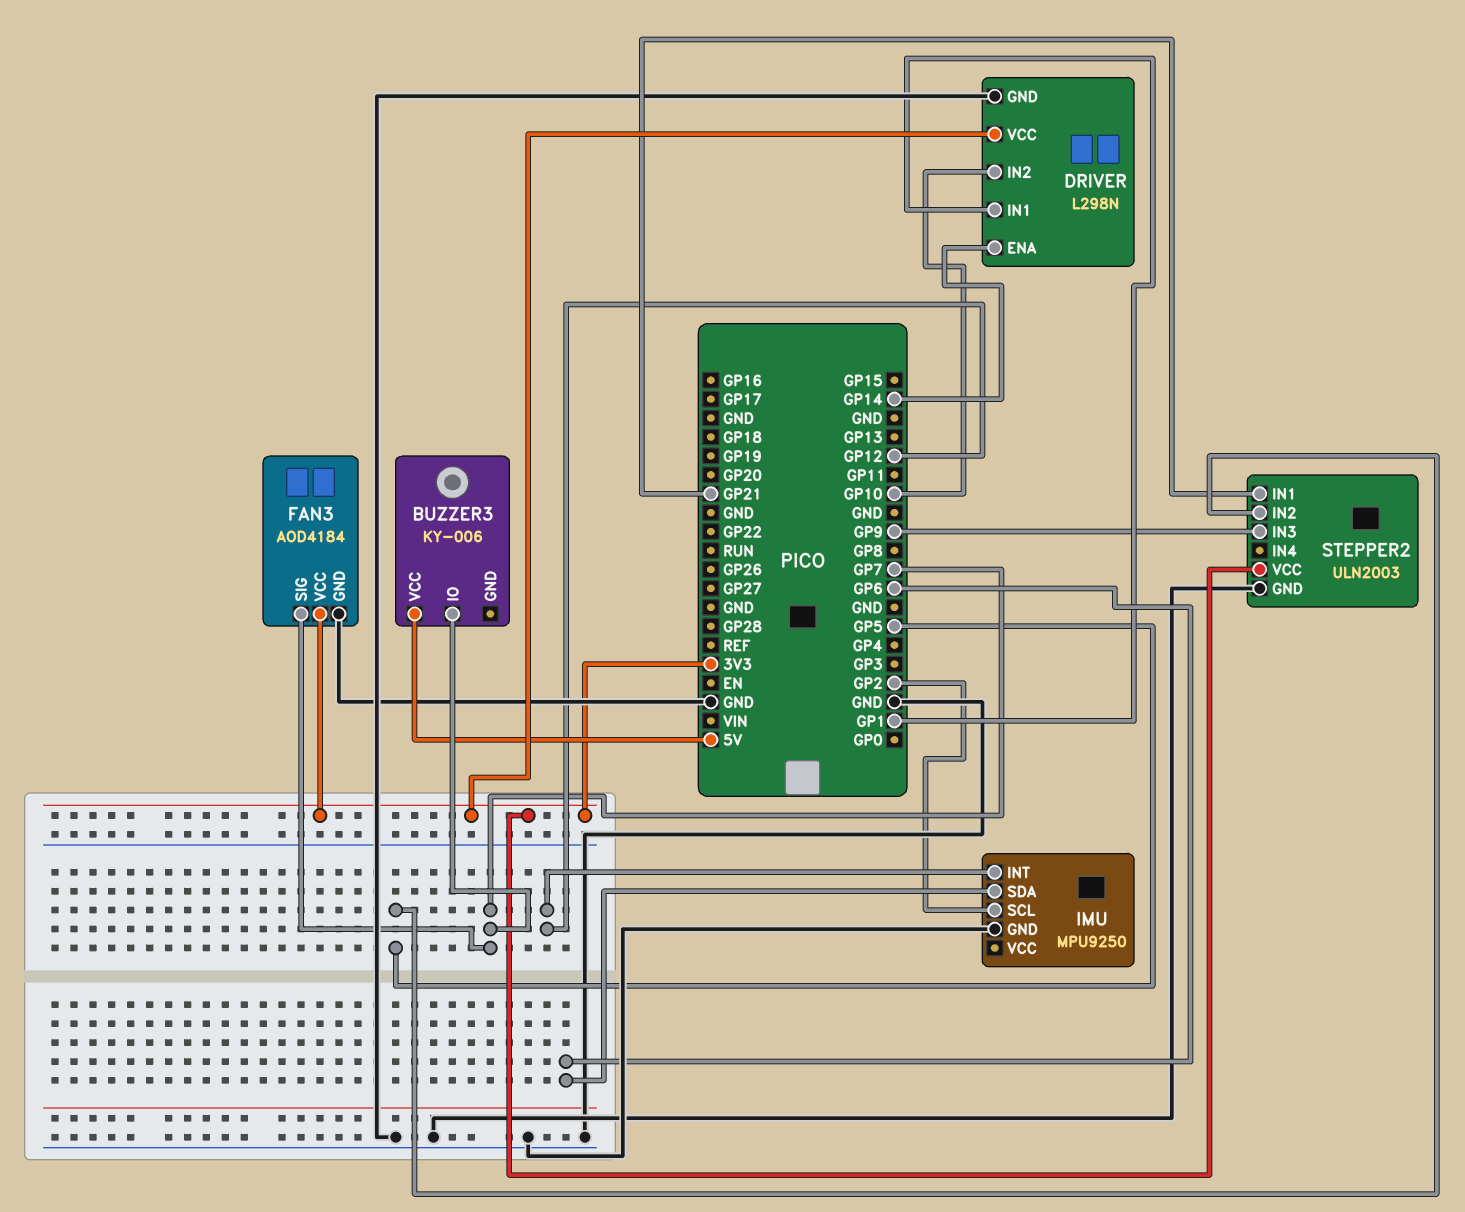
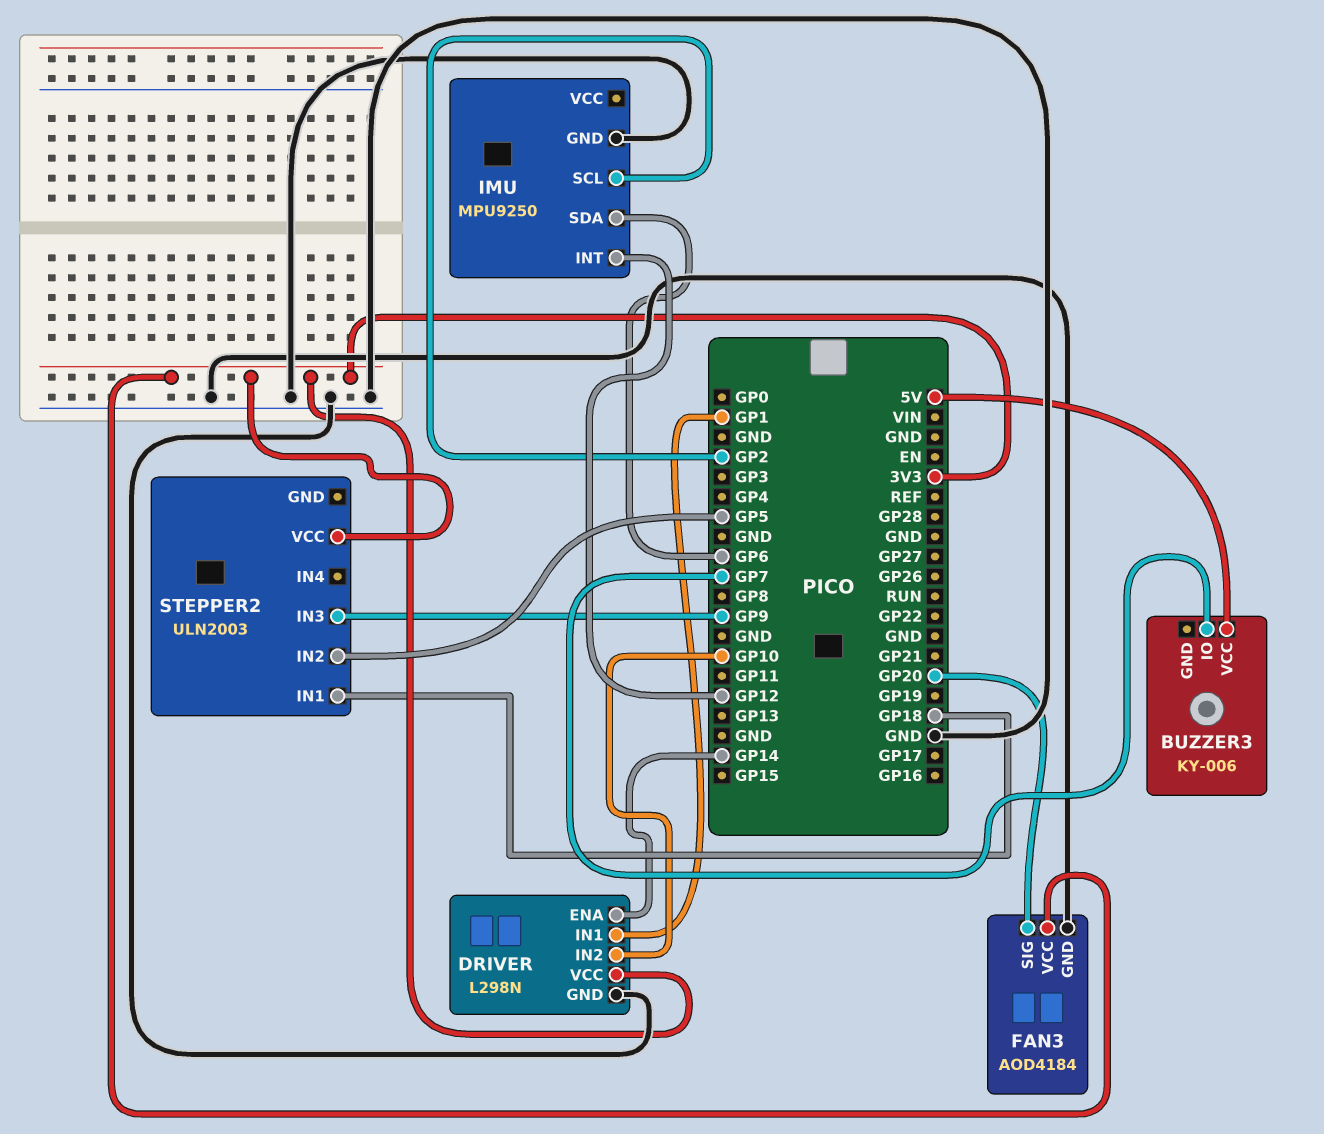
FAN3 pin SIG: GP7 -> GP20
STEPPER2 pin GND: GND -> none
STEPPER2 pin IN1: GP21 -> GP18

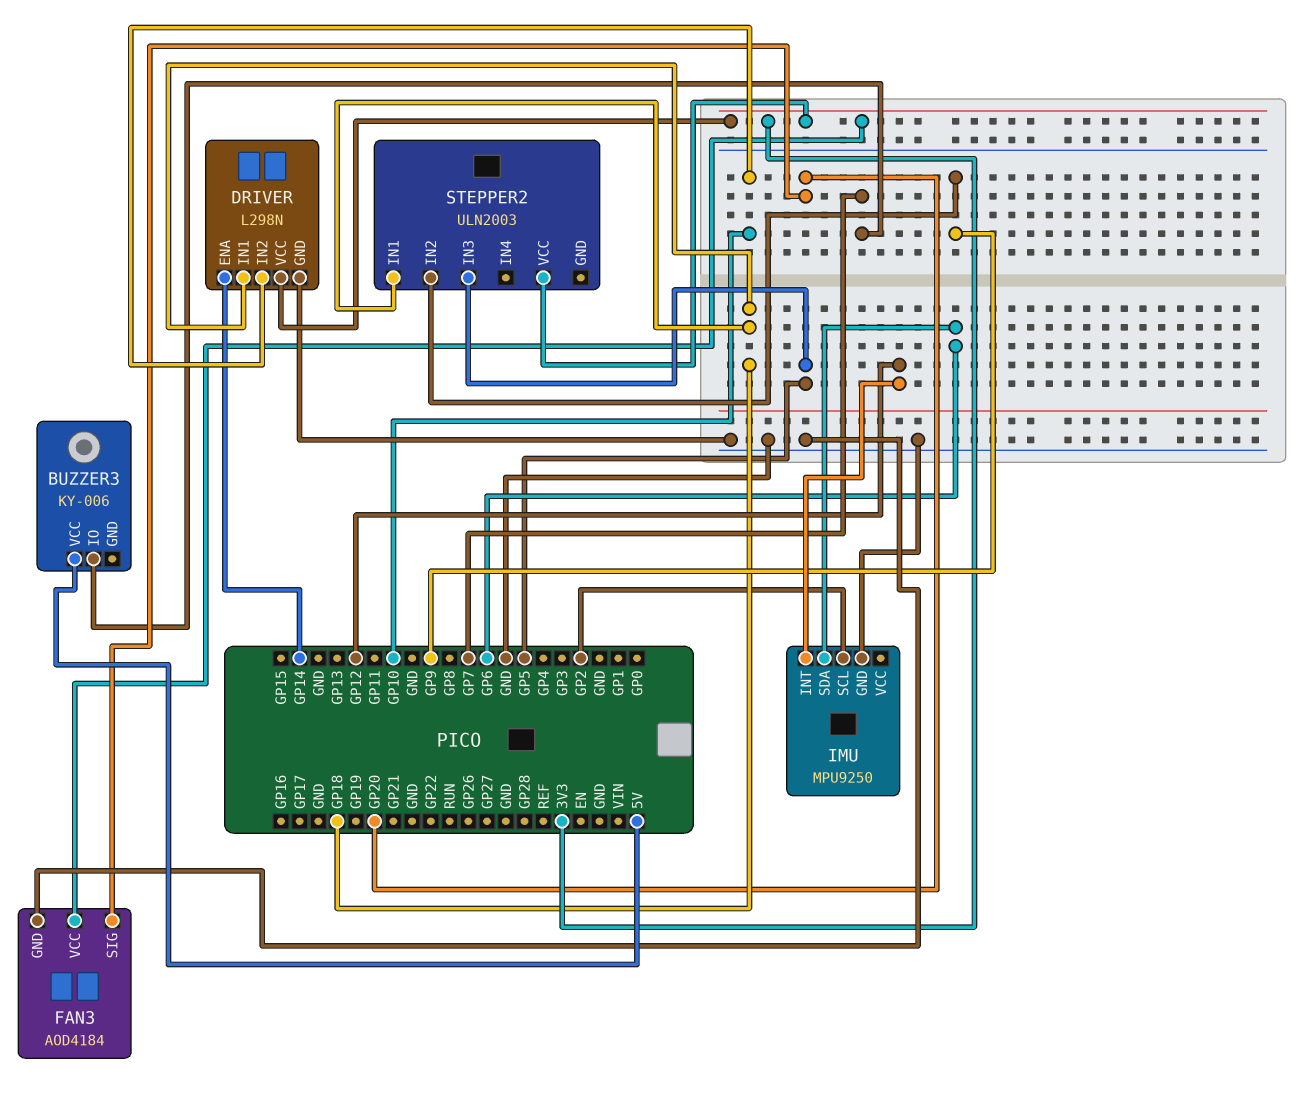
DRIVER pin IN1: GP1 -> GP18
STEPPER2 pin IN2: GP5 -> GP9
STEPPER2 pin IN3: GP9 -> GP5

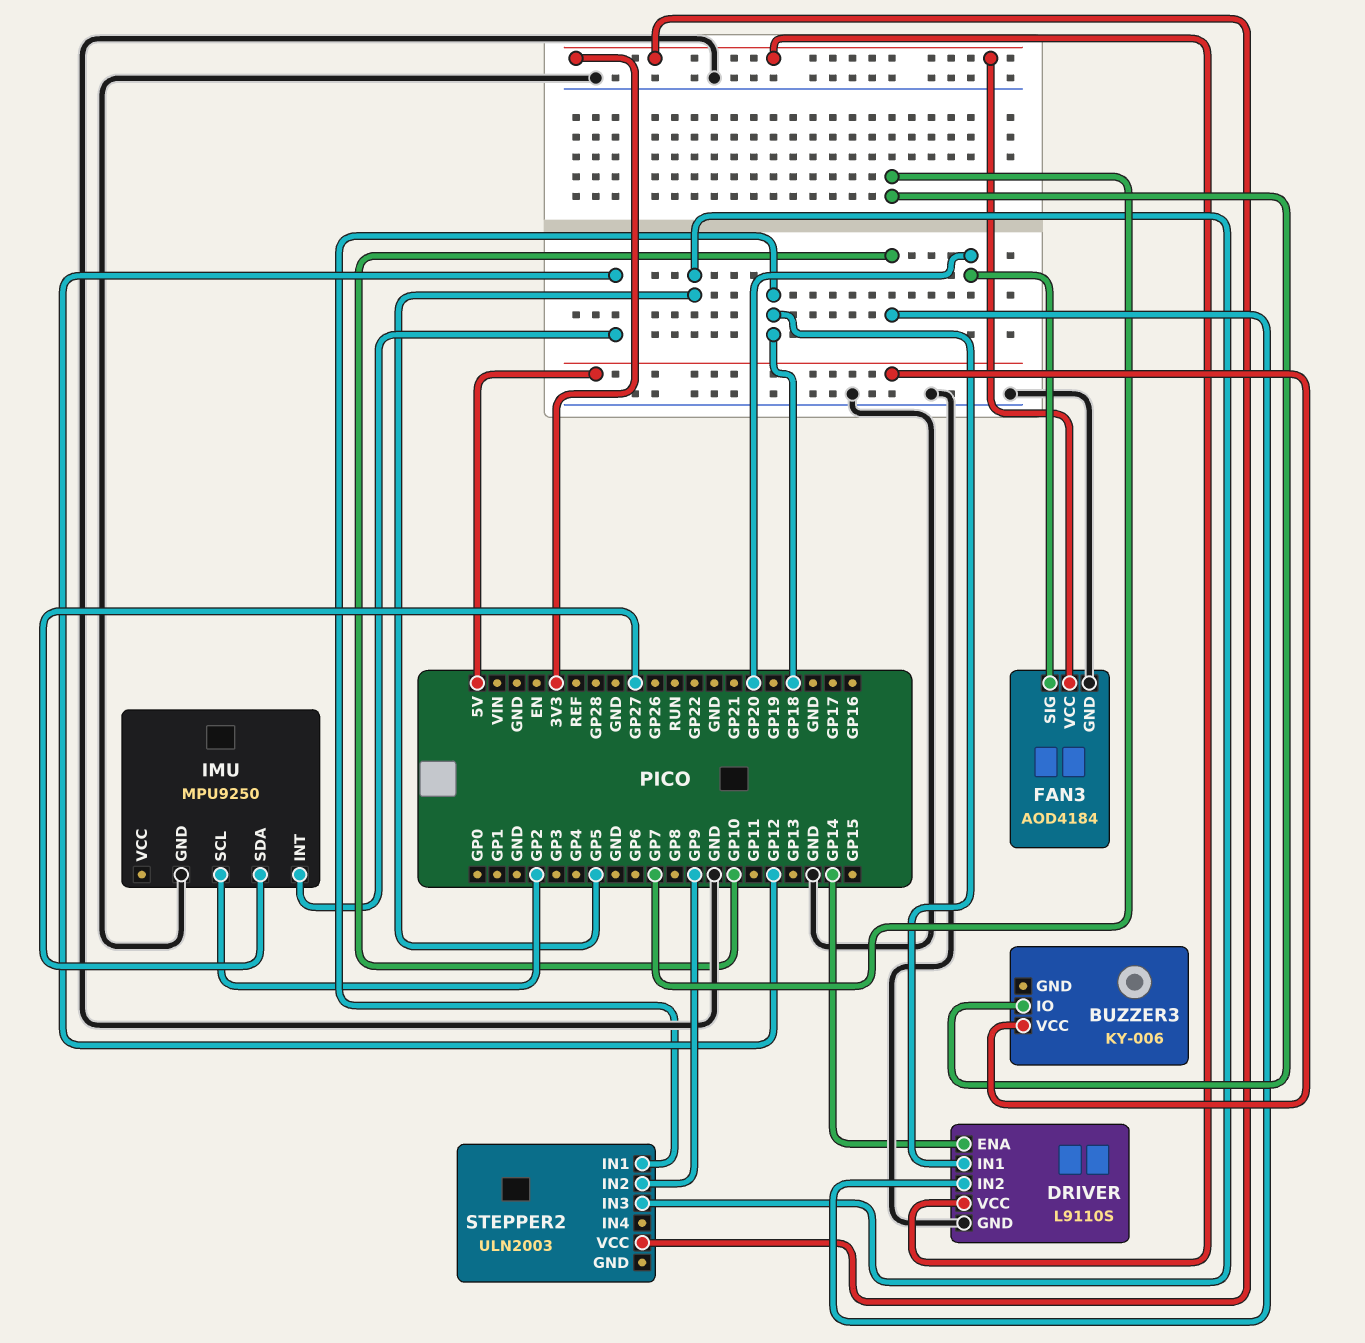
DRIVER: L298N -> L9110S
IMU pin SDA: GP6 -> GP27

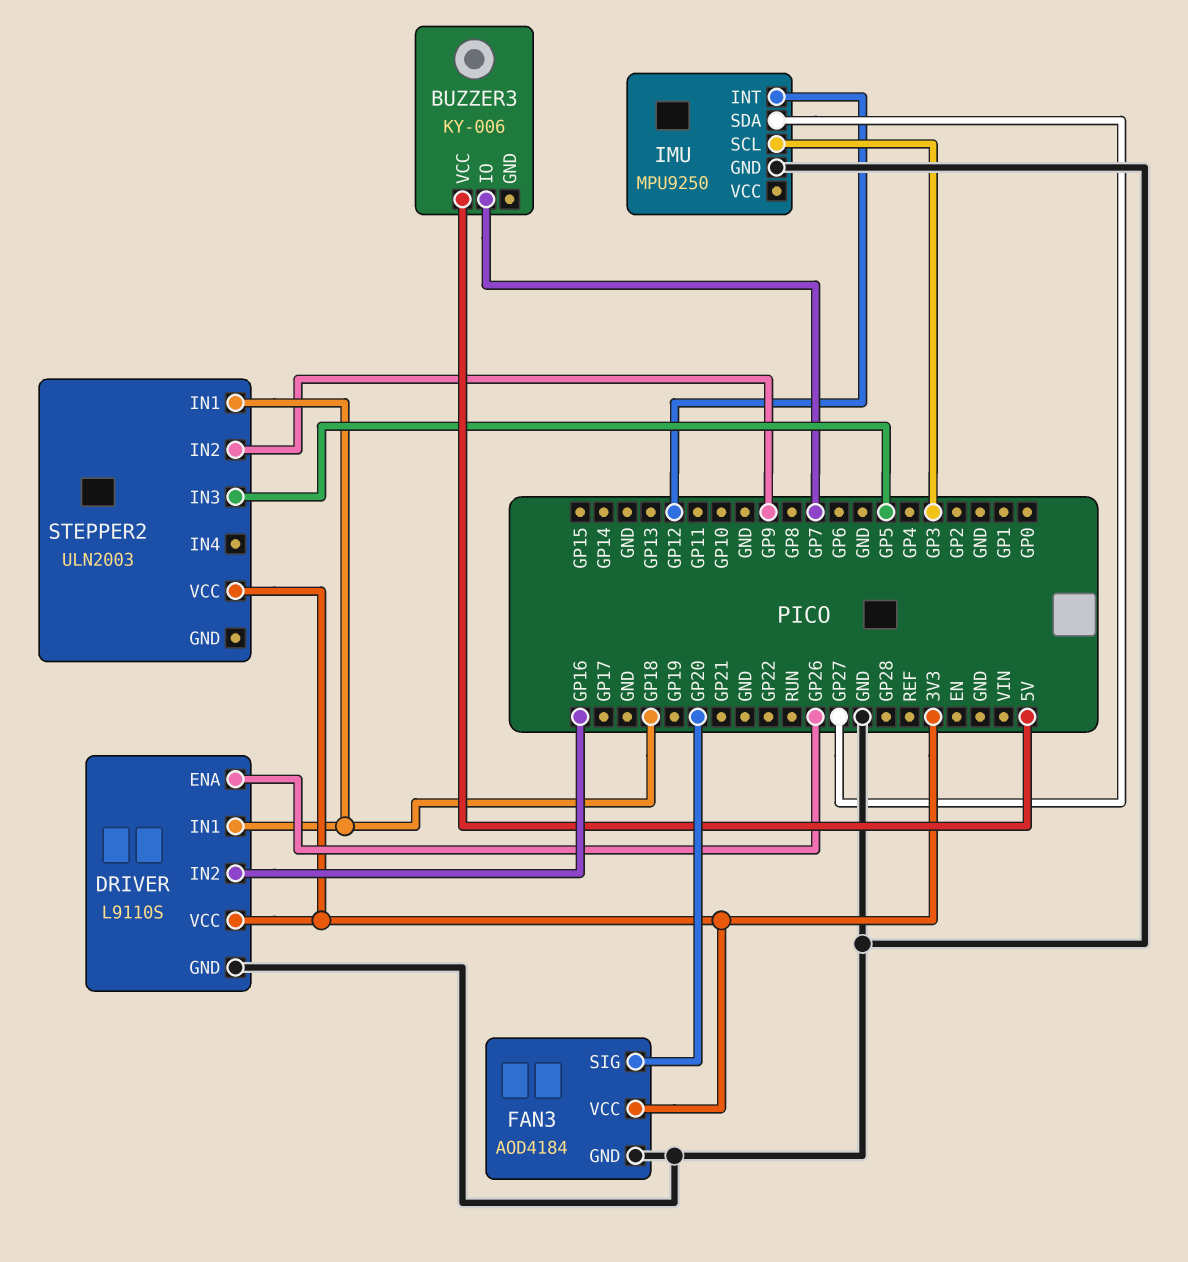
DRIVER pin ENA: GP14 -> GP26
DRIVER pin IN2: GP10 -> GP16
IMU pin SCL: GP2 -> GP3

